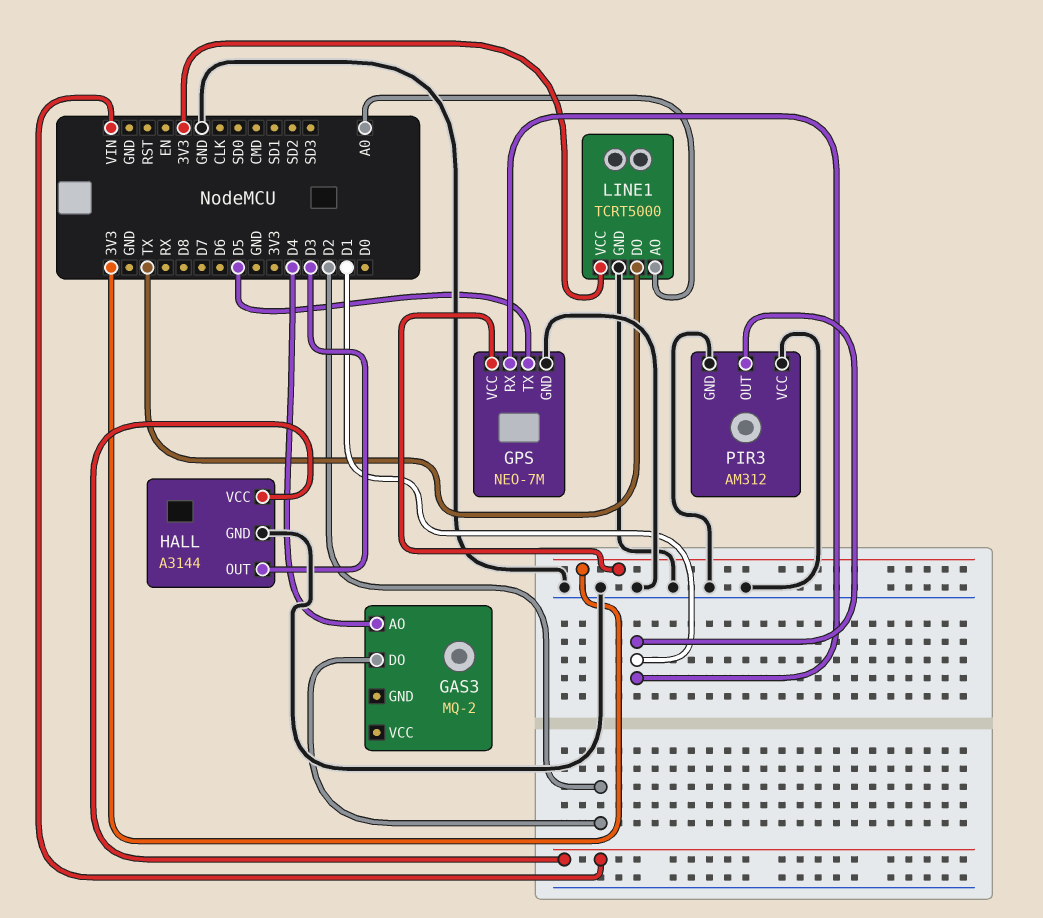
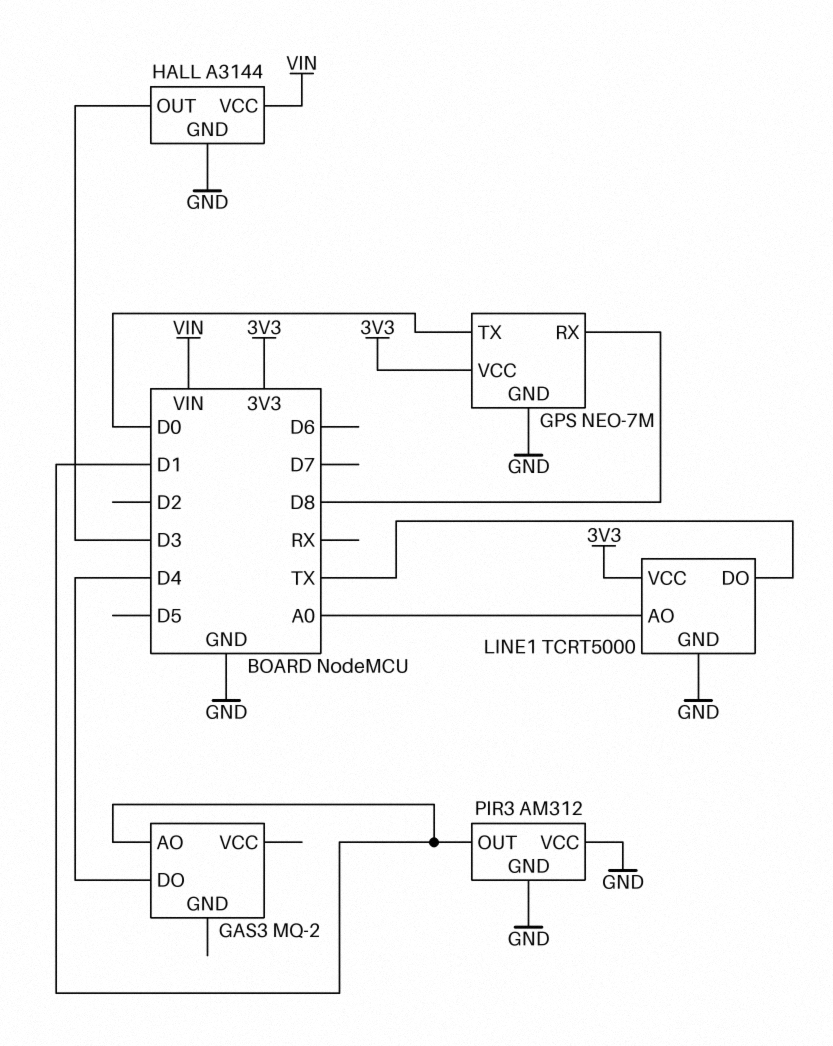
GAS3 pin AO: D4 -> D1
GAS3 pin DO: D2 -> D4
GPS pin RX: D1 -> D8
GPS pin TX: D5 -> D0

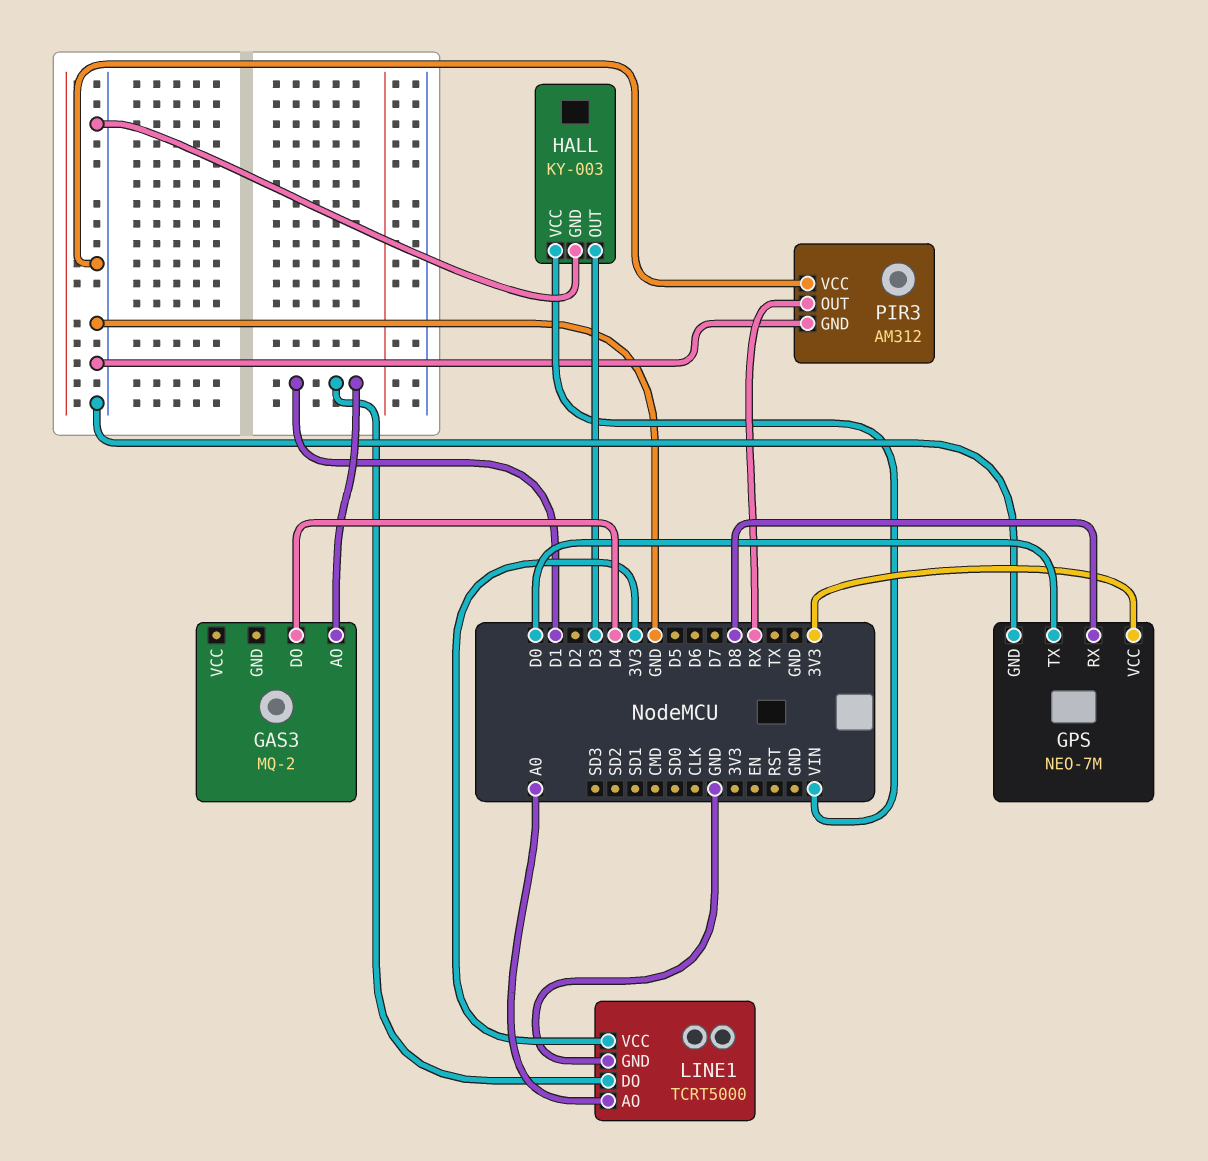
HALL: A3144 -> KY-003
LINE1 pin DO: TX -> D1
PIR3 pin OUT: D1 -> RX

